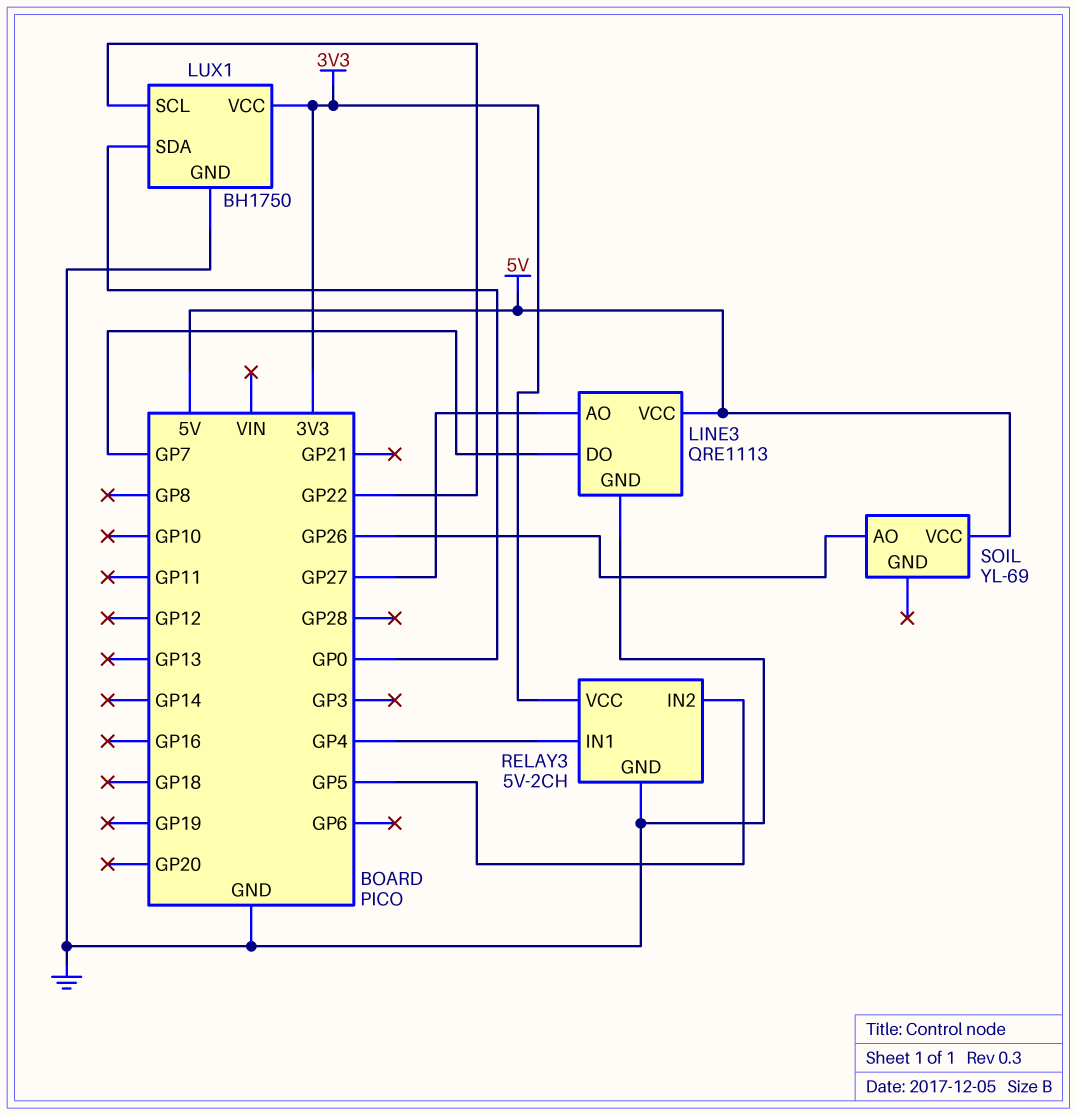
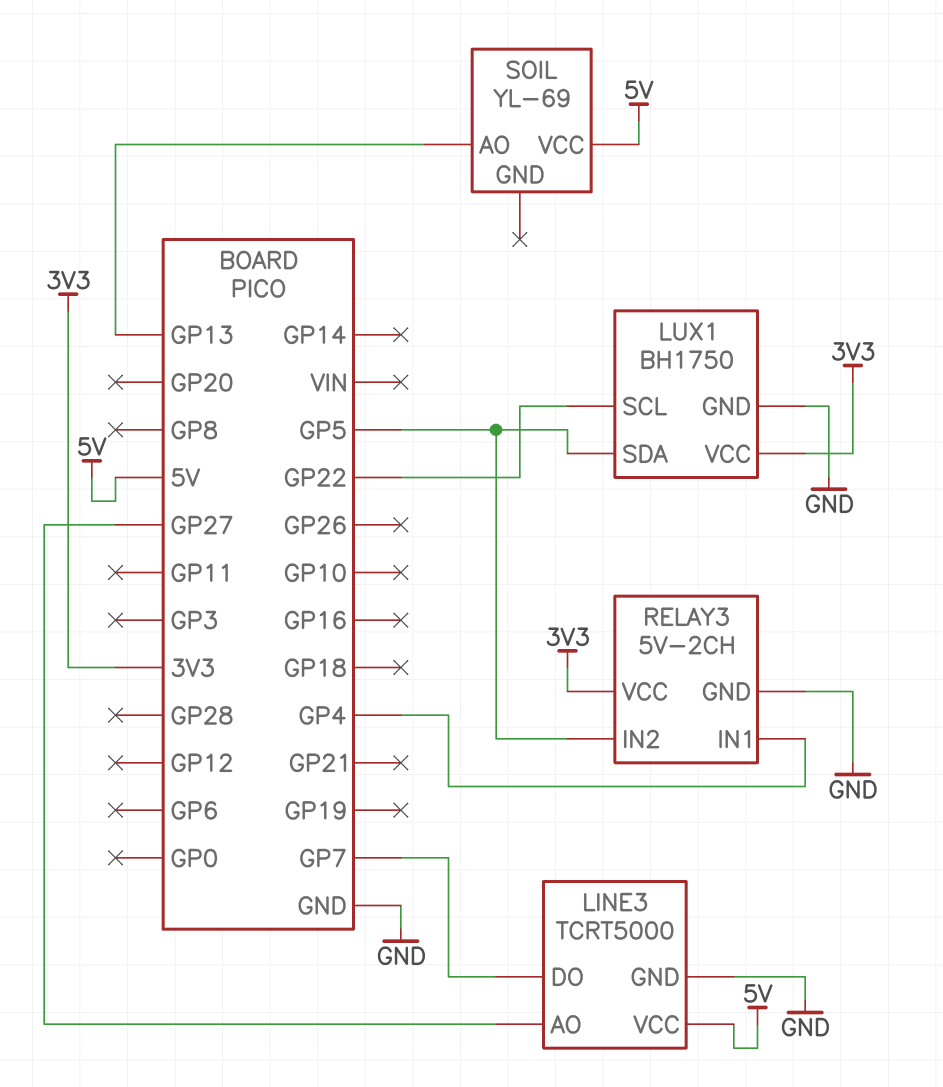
LINE3: QRE1113 -> TCRT5000
LUX1 pin SDA: GP0 -> GP5
SOIL pin AO: GP26 -> GP13

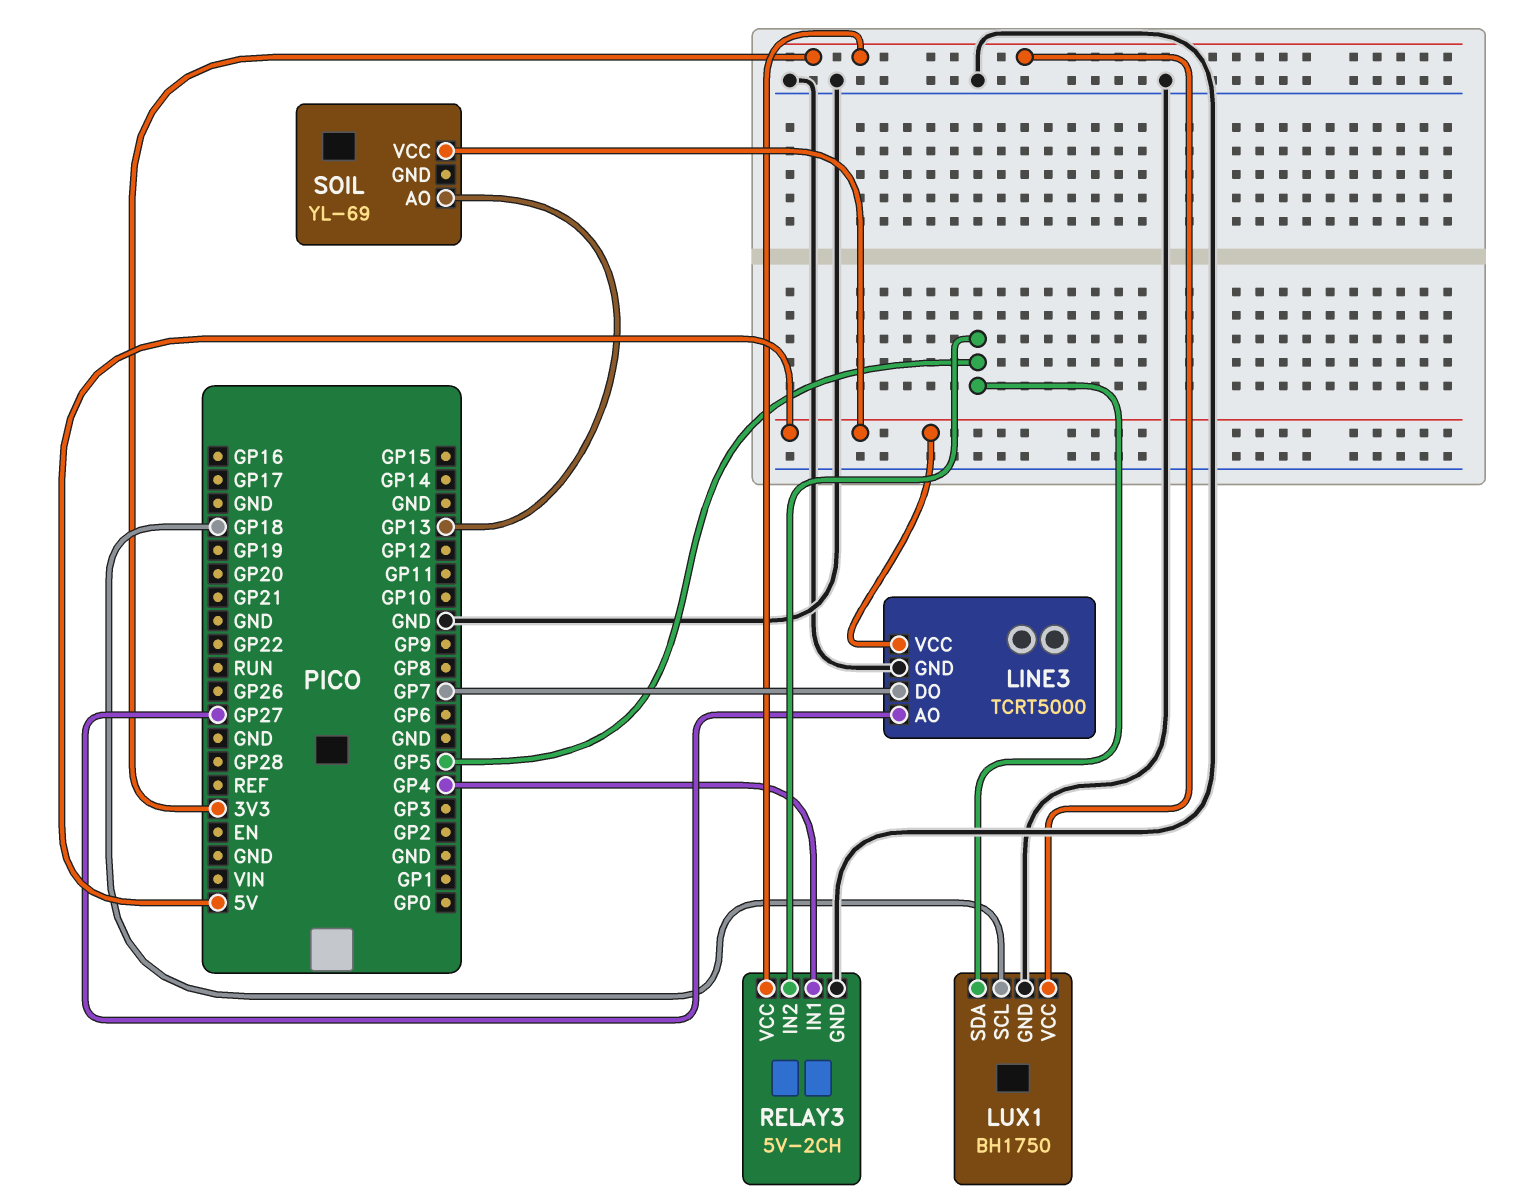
LUX1 pin SCL: GP22 -> GP18

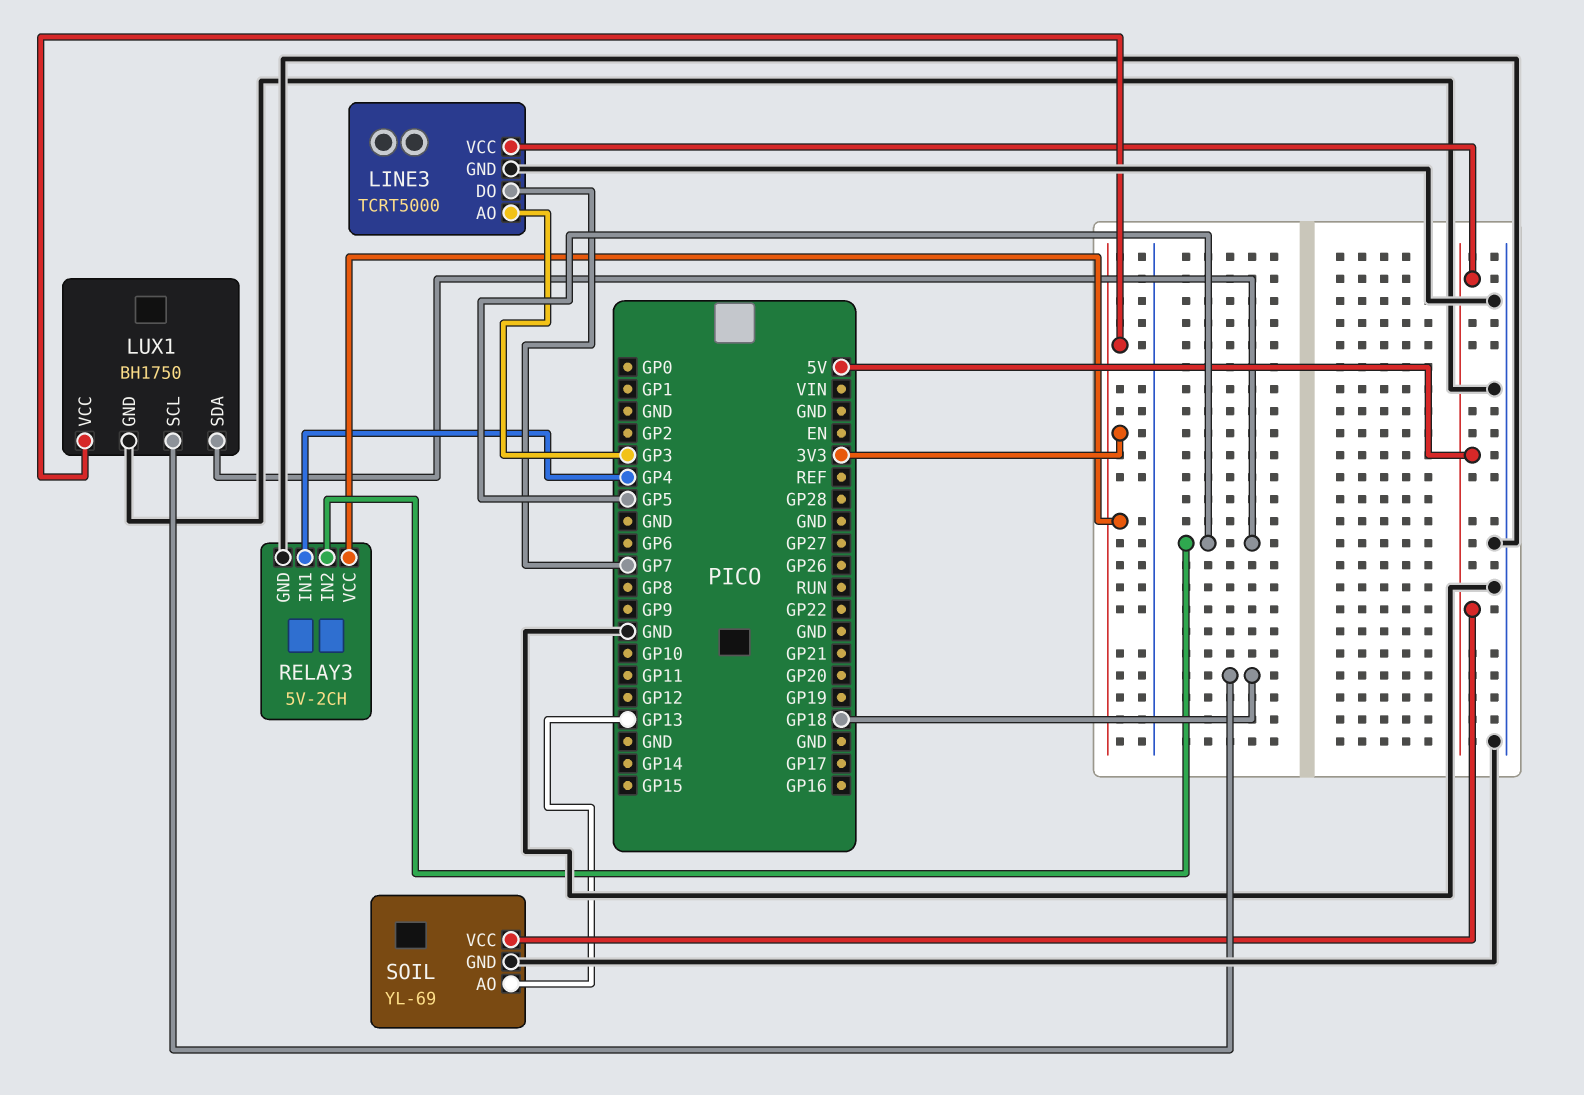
LINE3 pin AO: GP27 -> GP3
SOIL pin GND: none -> GND

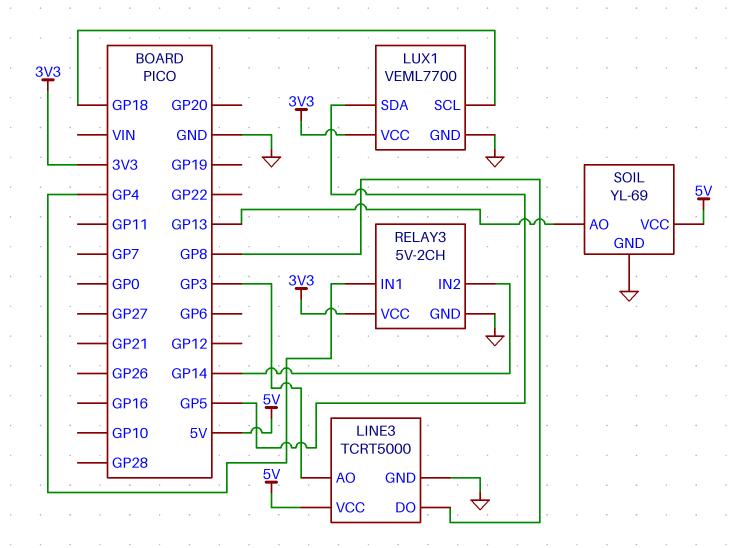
LINE3 pin DO: GP7 -> GP8
LUX1: BH1750 -> VEML7700
RELAY3 pin IN2: GP5 -> GP14

